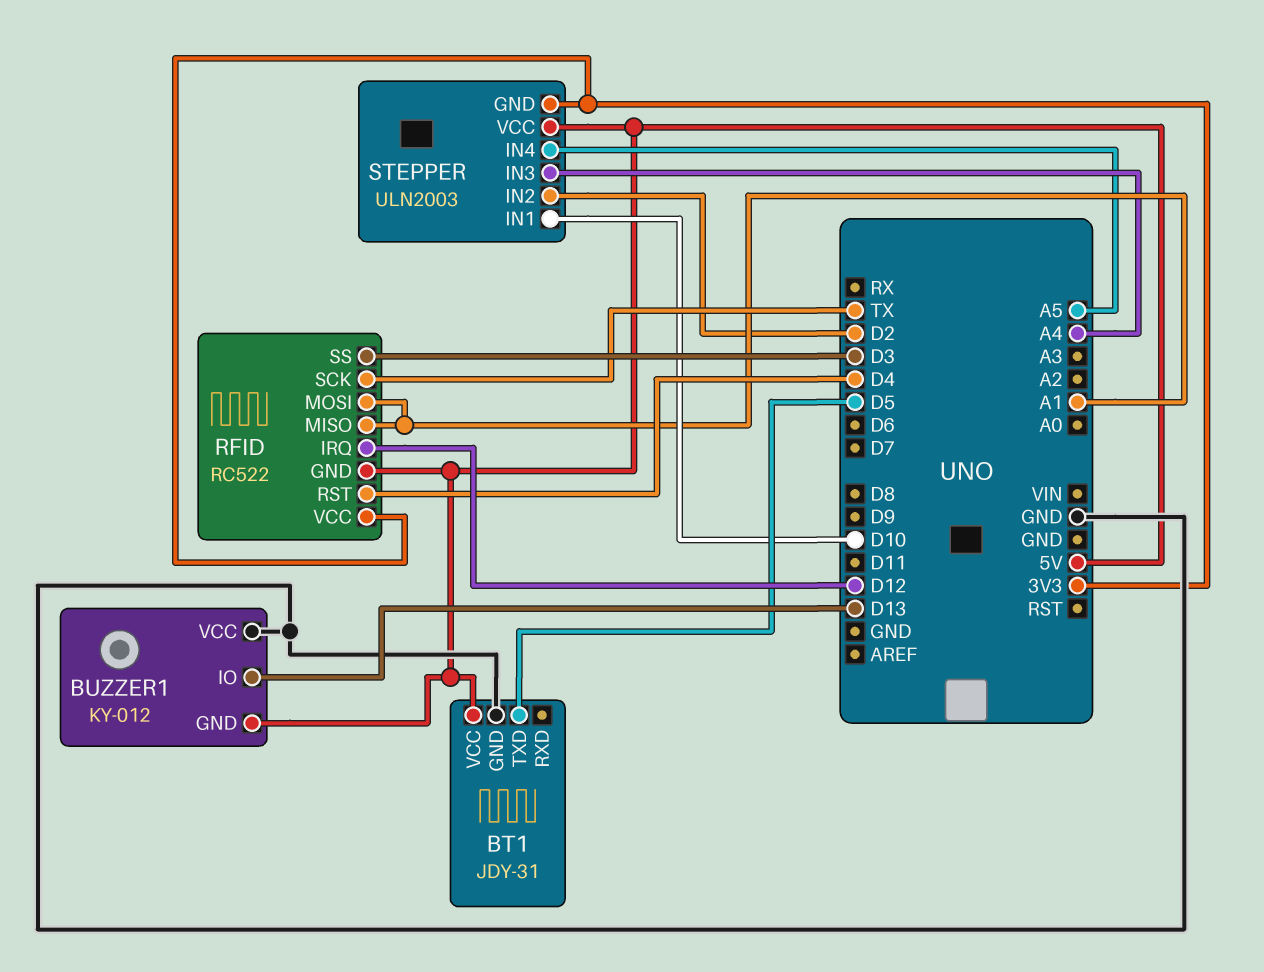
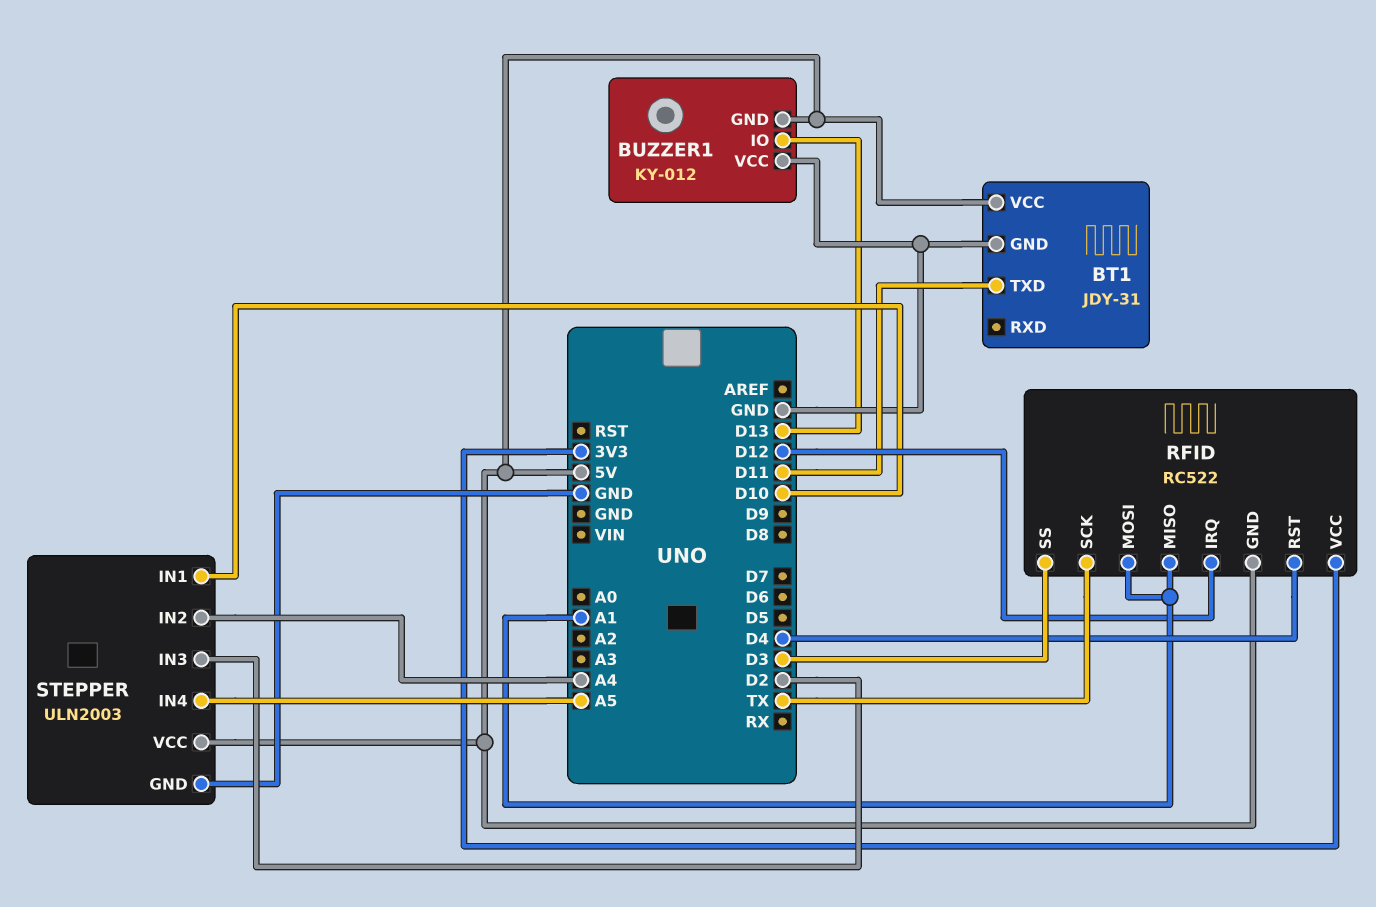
BT1 pin TXD: D5 -> D11
STEPPER pin GND: 3V3 -> GND
STEPPER pin IN2: D2 -> A4
STEPPER pin IN3: A4 -> D2

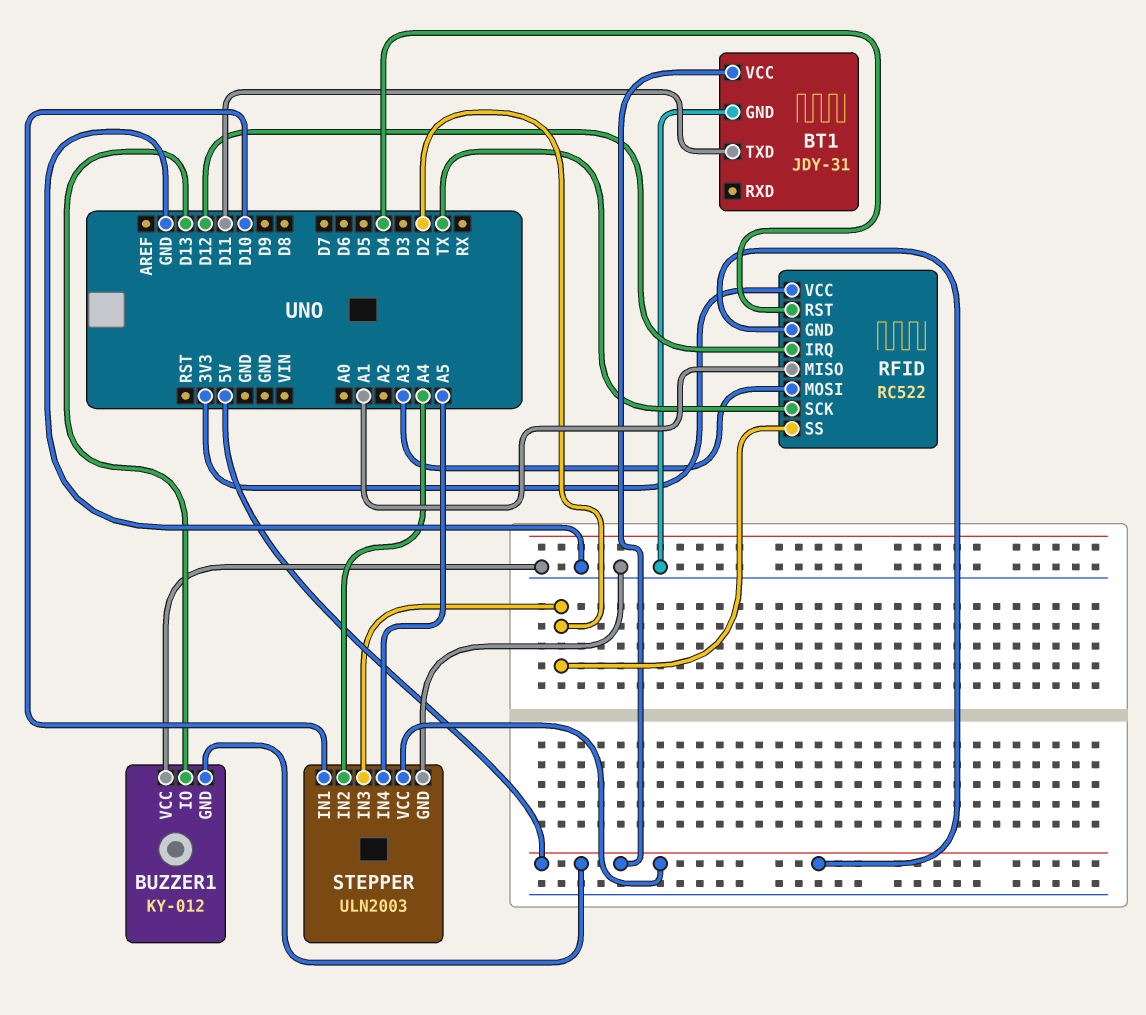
RFID pin MOSI: A1 -> A3
RFID pin SS: D3 -> D2

